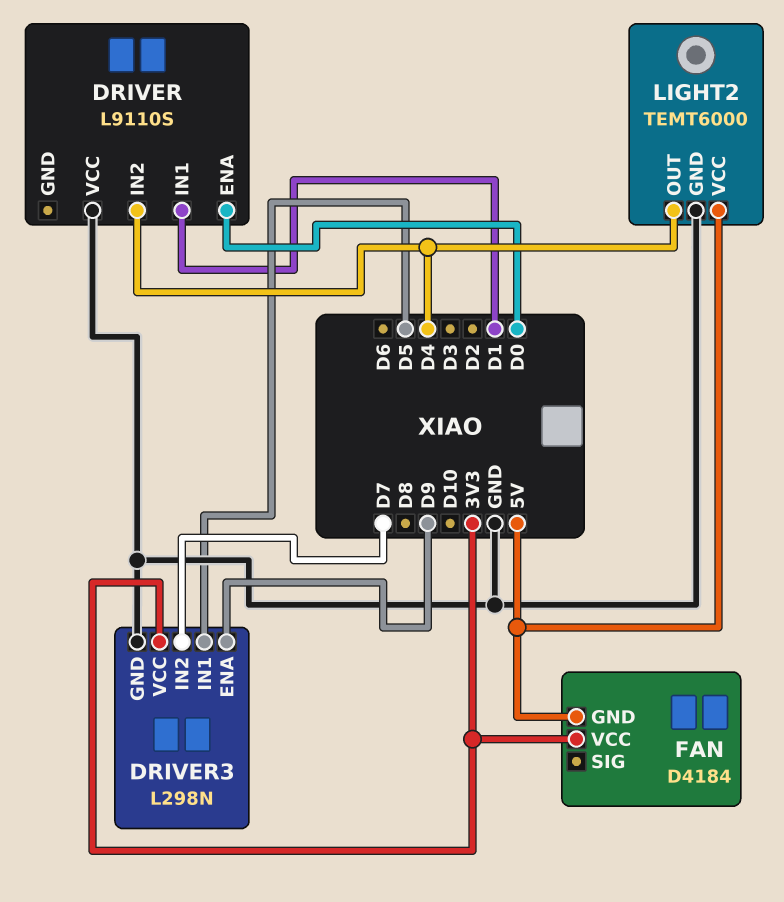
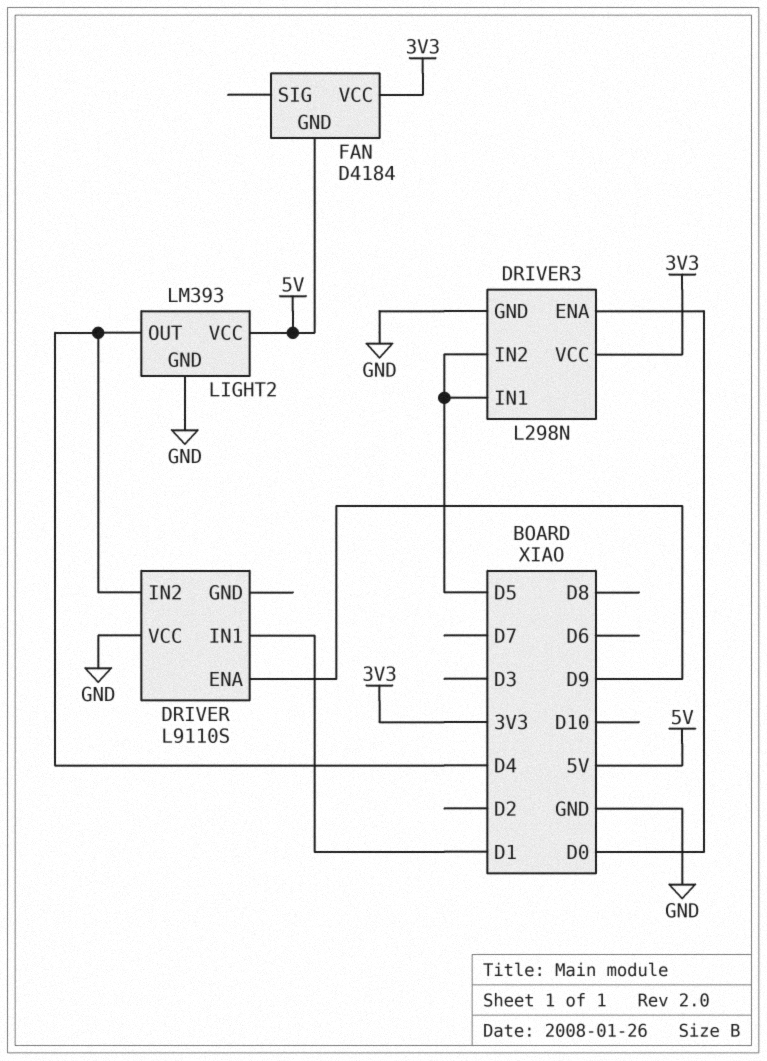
DRIVER pin ENA: D0 -> D9
DRIVER3 pin ENA: D9 -> D0
DRIVER3 pin IN2: D7 -> D5
LIGHT2: TEMT6000 -> LM393

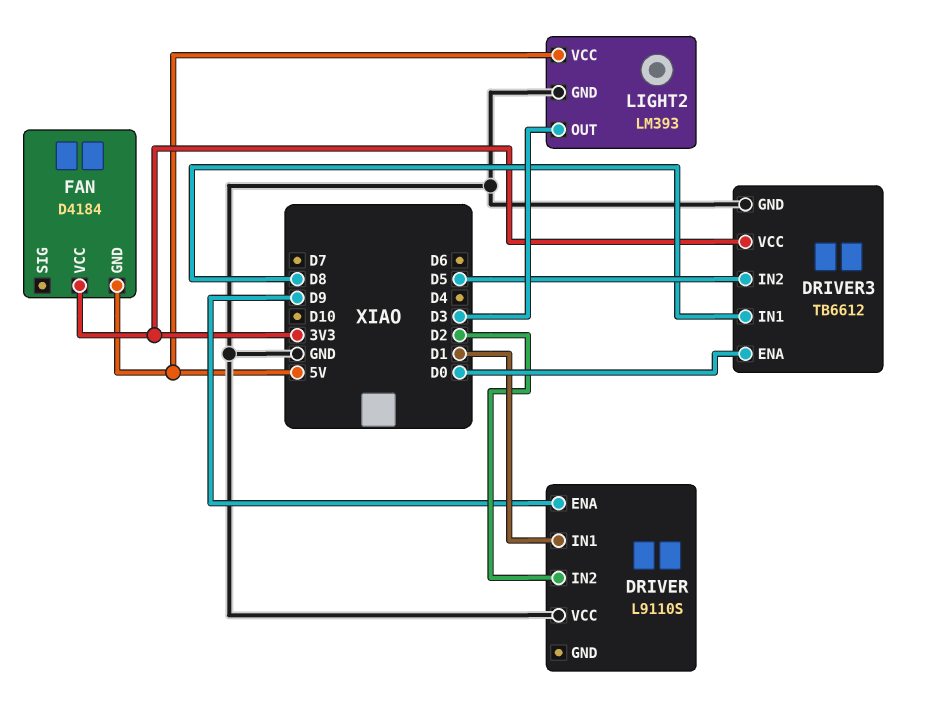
DRIVER pin IN2: D4 -> D2
DRIVER3: L298N -> TB6612
DRIVER3 pin IN1: D5 -> D8
LIGHT2 pin OUT: D4 -> D3

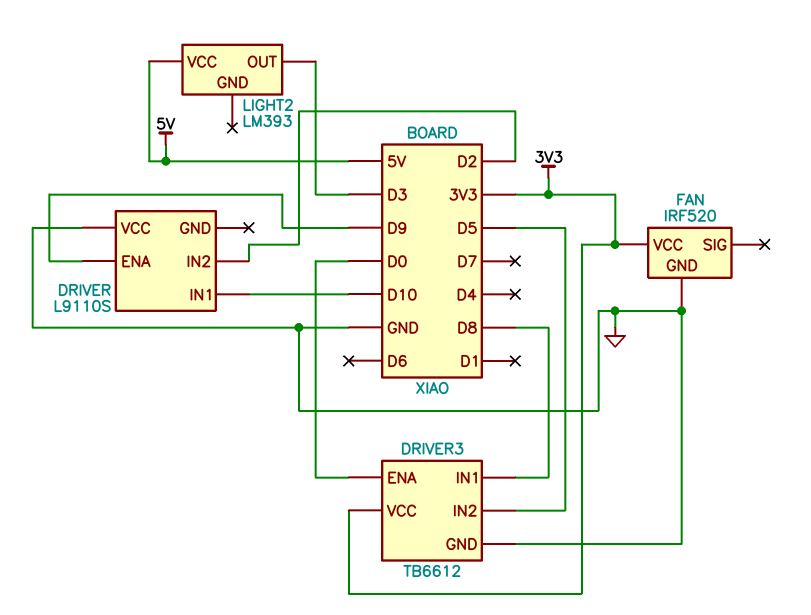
DRIVER pin IN1: D1 -> D10
FAN: D4184 -> IRF520
FAN pin GND: 5V -> GND
LIGHT2 pin GND: GND -> none

